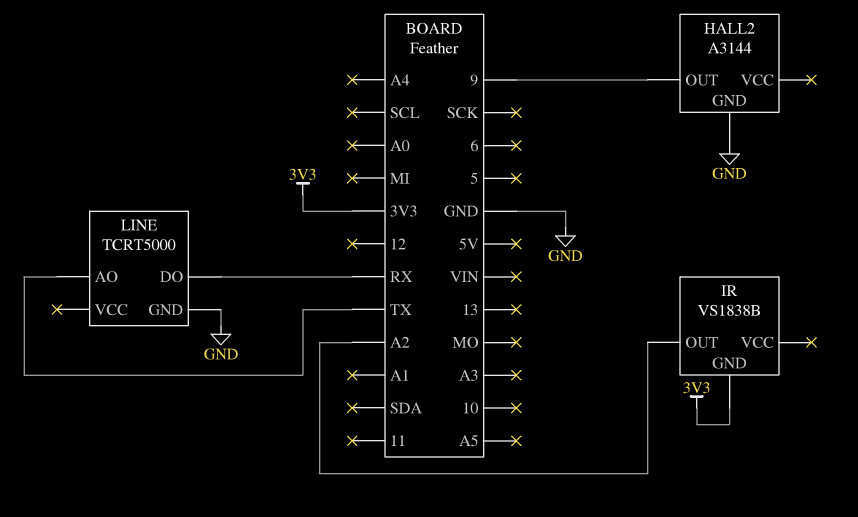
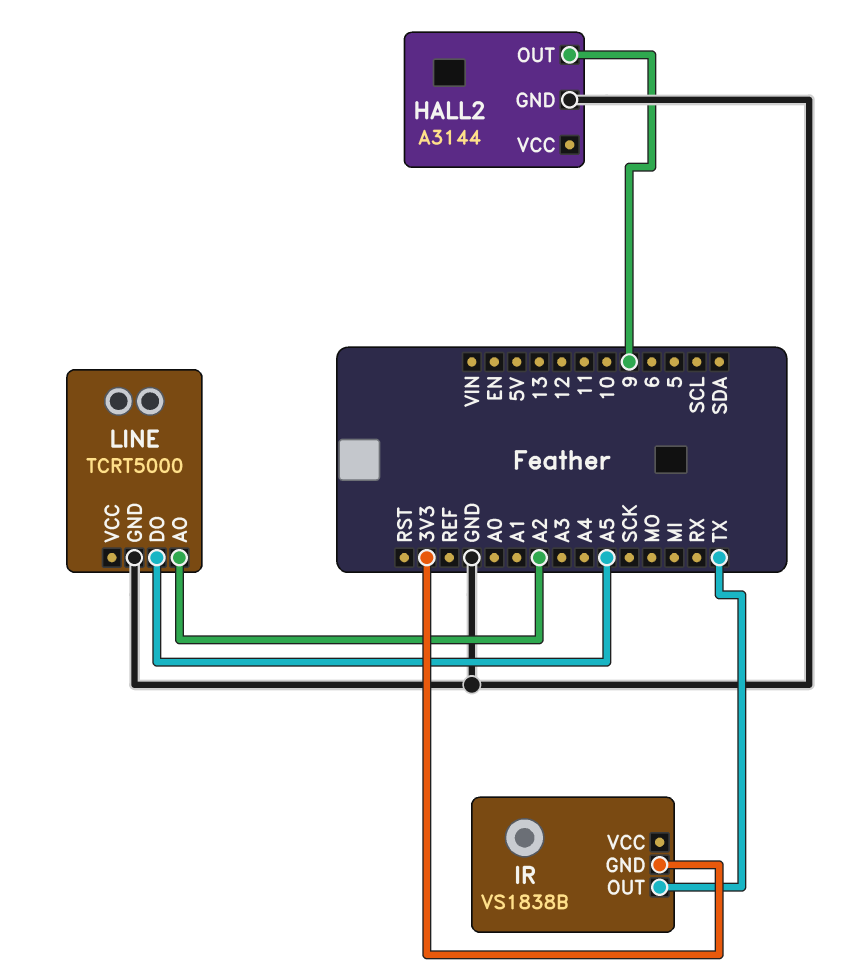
IR pin OUT: A2 -> TX
LINE pin AO: TX -> A2
LINE pin DO: RX -> A5

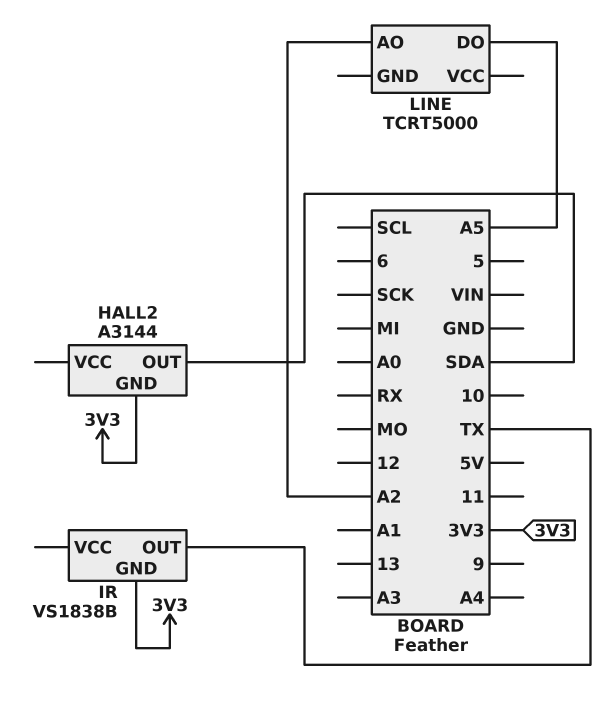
HALL2 pin GND: GND -> 3V3
HALL2 pin OUT: 9 -> SDA
LINE pin GND: GND -> none

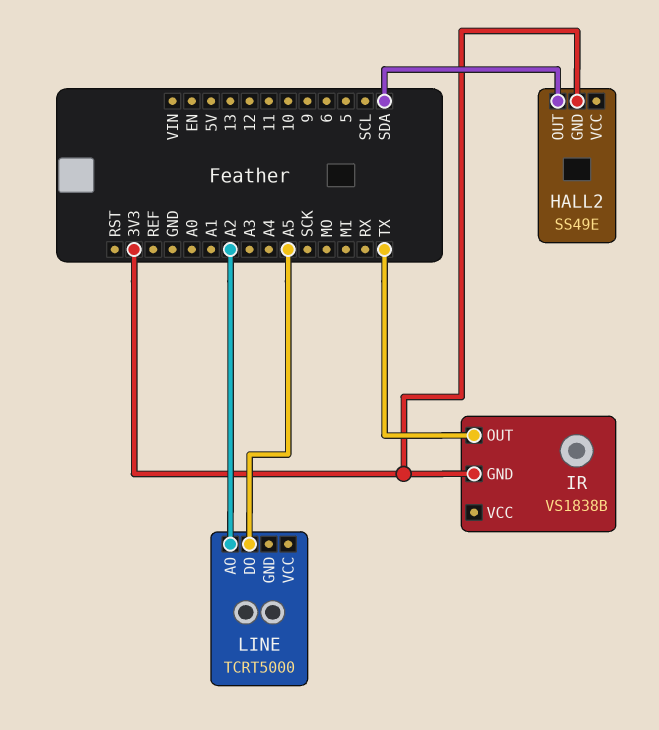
HALL2: A3144 -> SS49E

